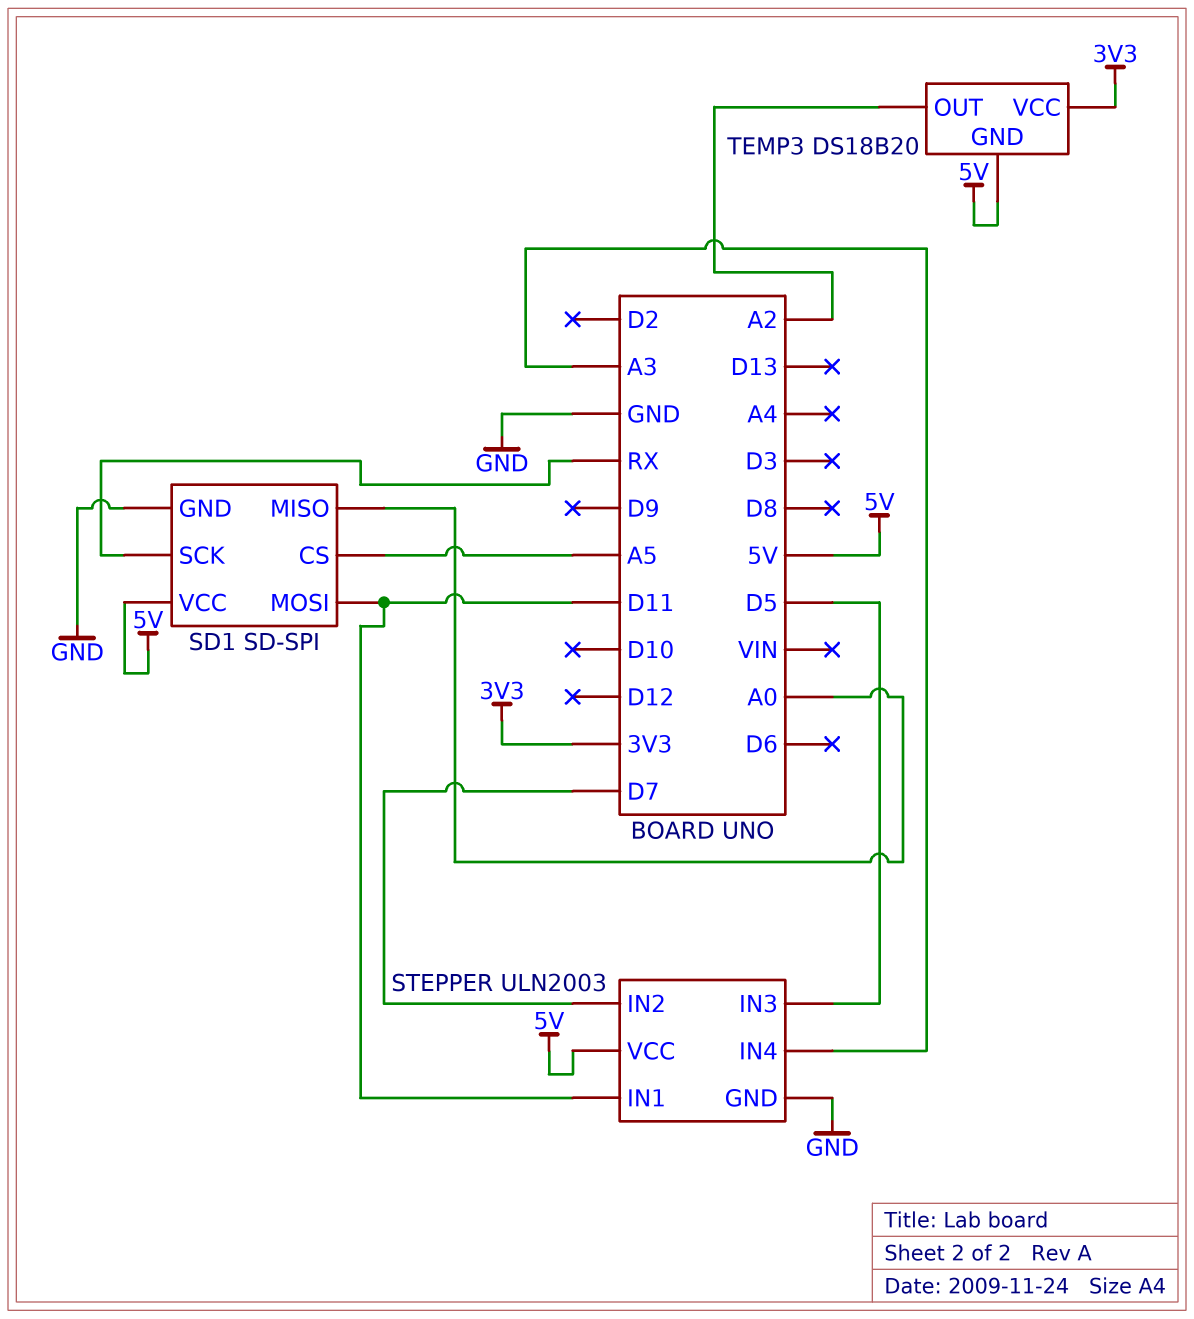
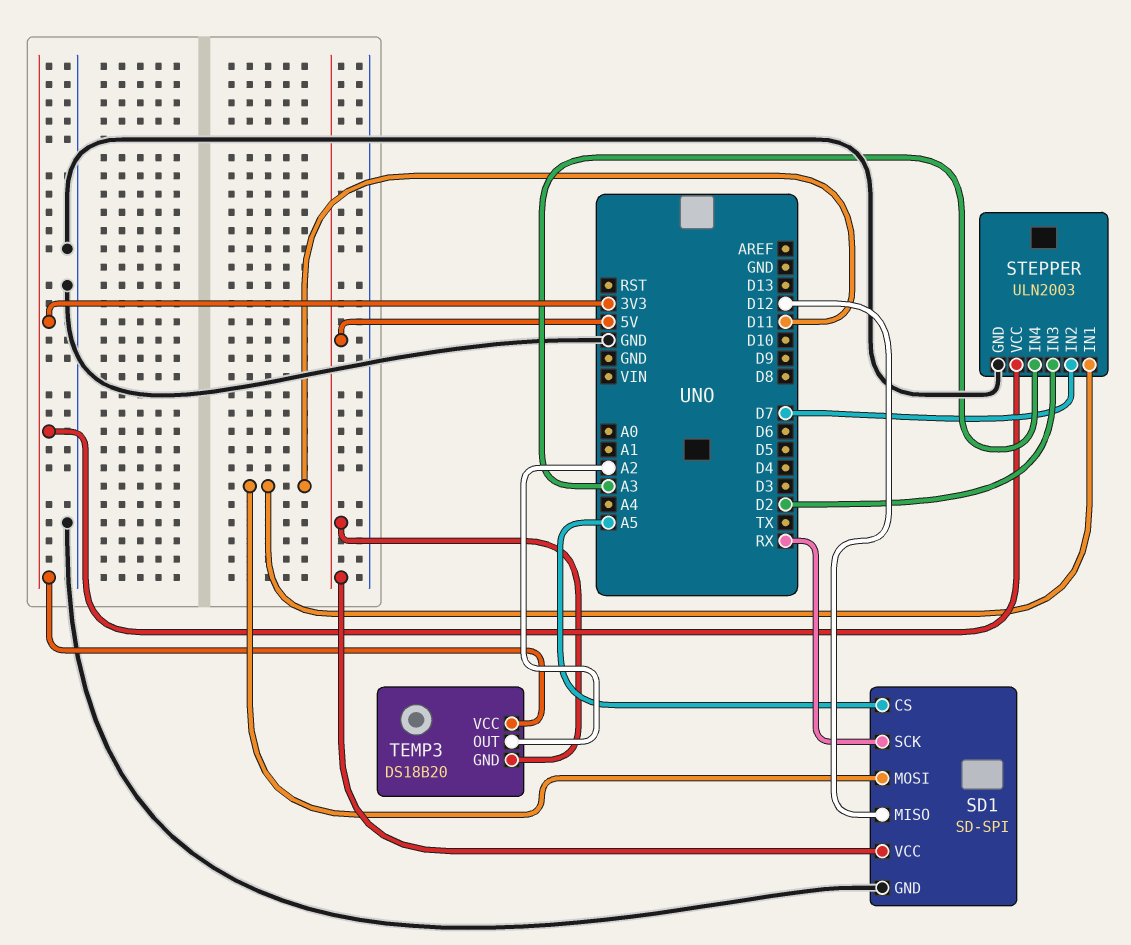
SD1 pin MISO: A0 -> D12
STEPPER pin IN3: D5 -> D2
STEPPER pin VCC: 5V -> 3V3

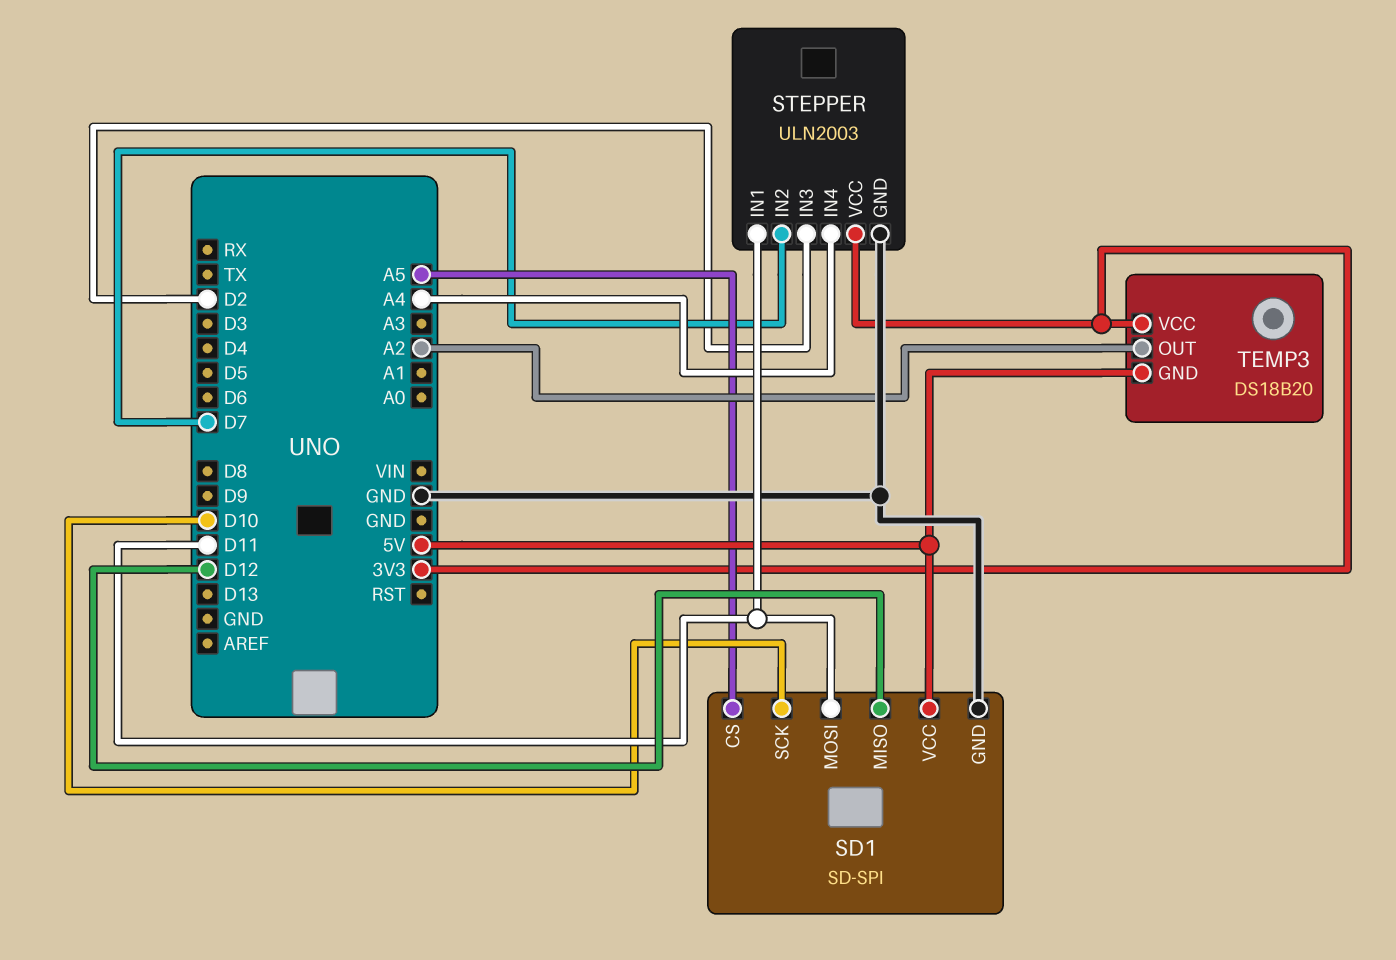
SD1 pin SCK: RX -> D10
STEPPER pin IN4: A3 -> A4

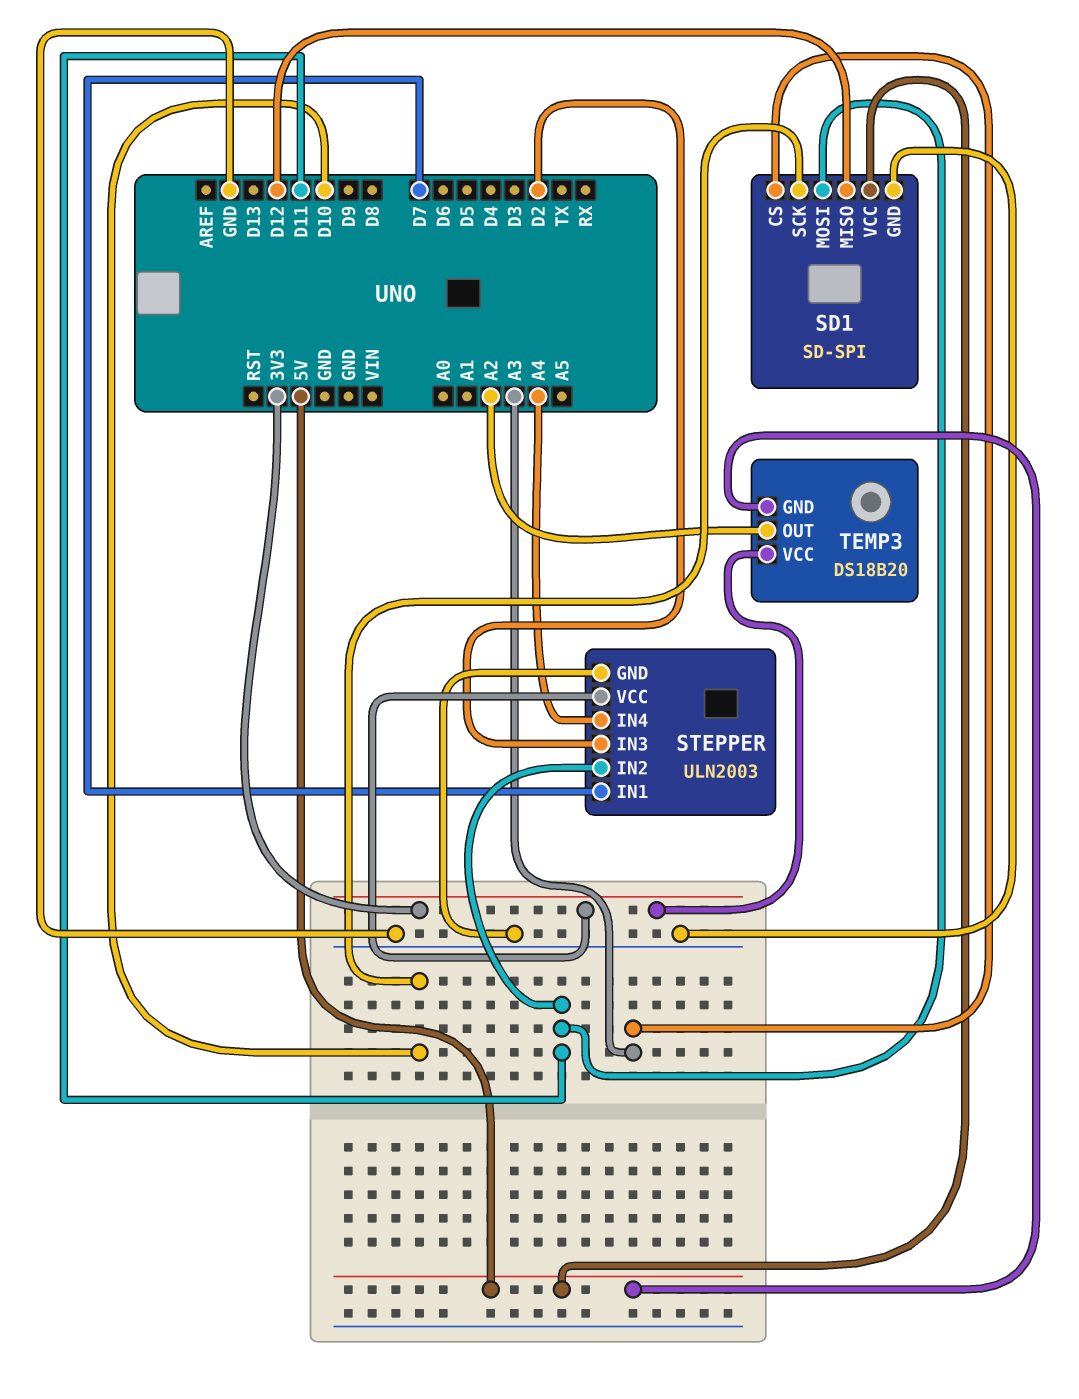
SD1 pin CS: A5 -> A3
STEPPER pin IN1: D11 -> D7
STEPPER pin IN2: D7 -> D11

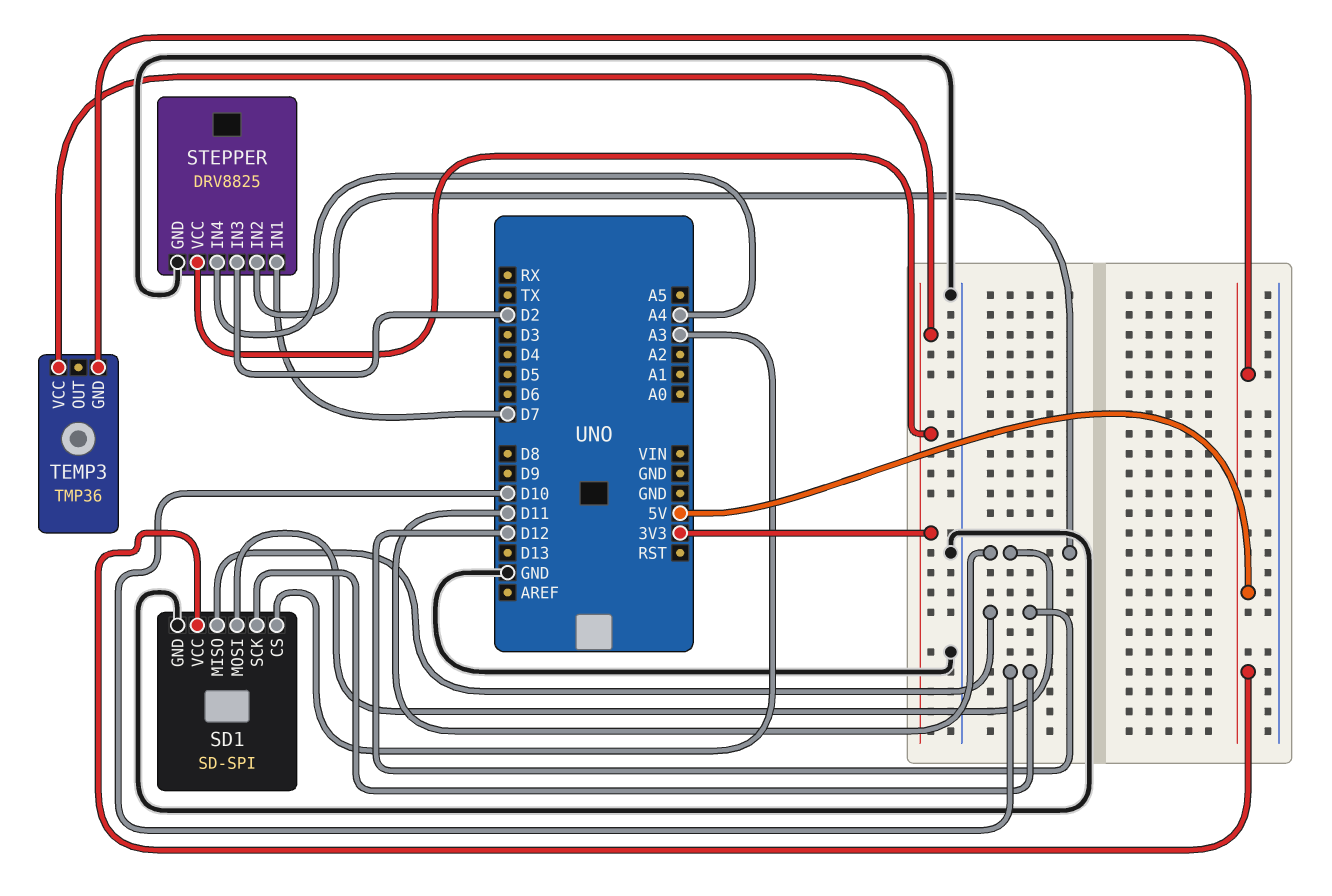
STEPPER: ULN2003 -> DRV8825
TEMP3: DS18B20 -> TMP36
TEMP3 pin OUT: A2 -> none

